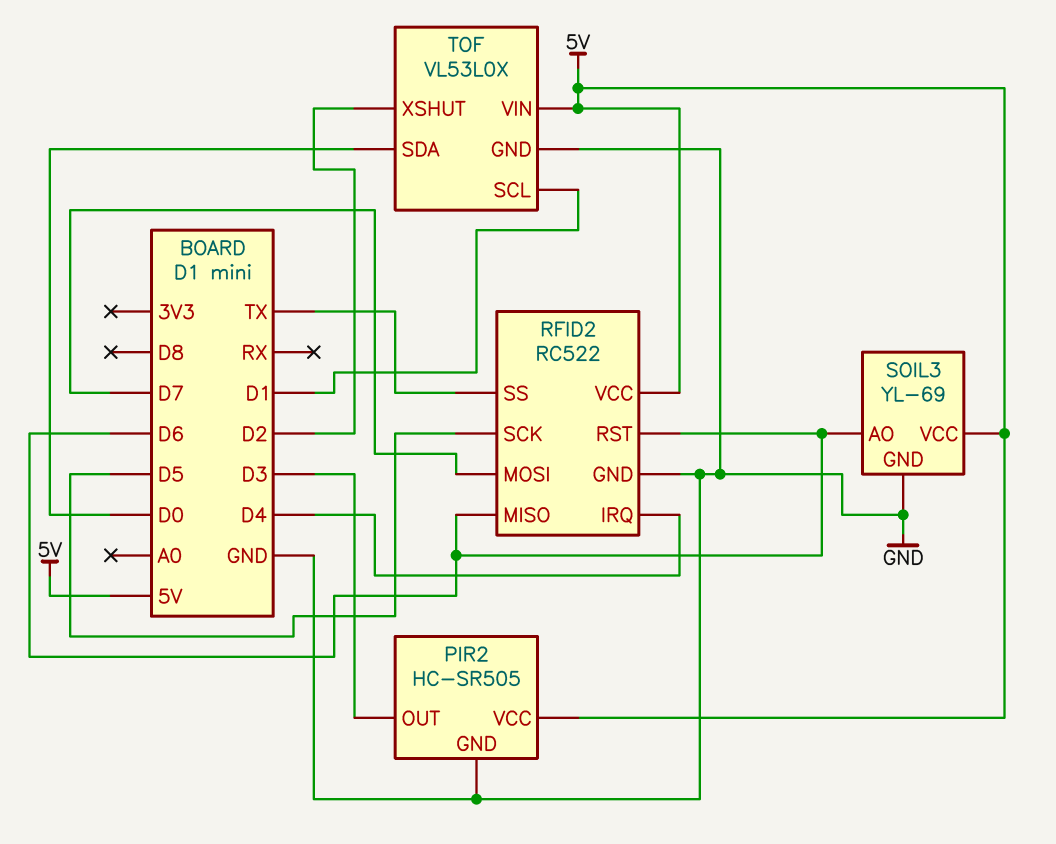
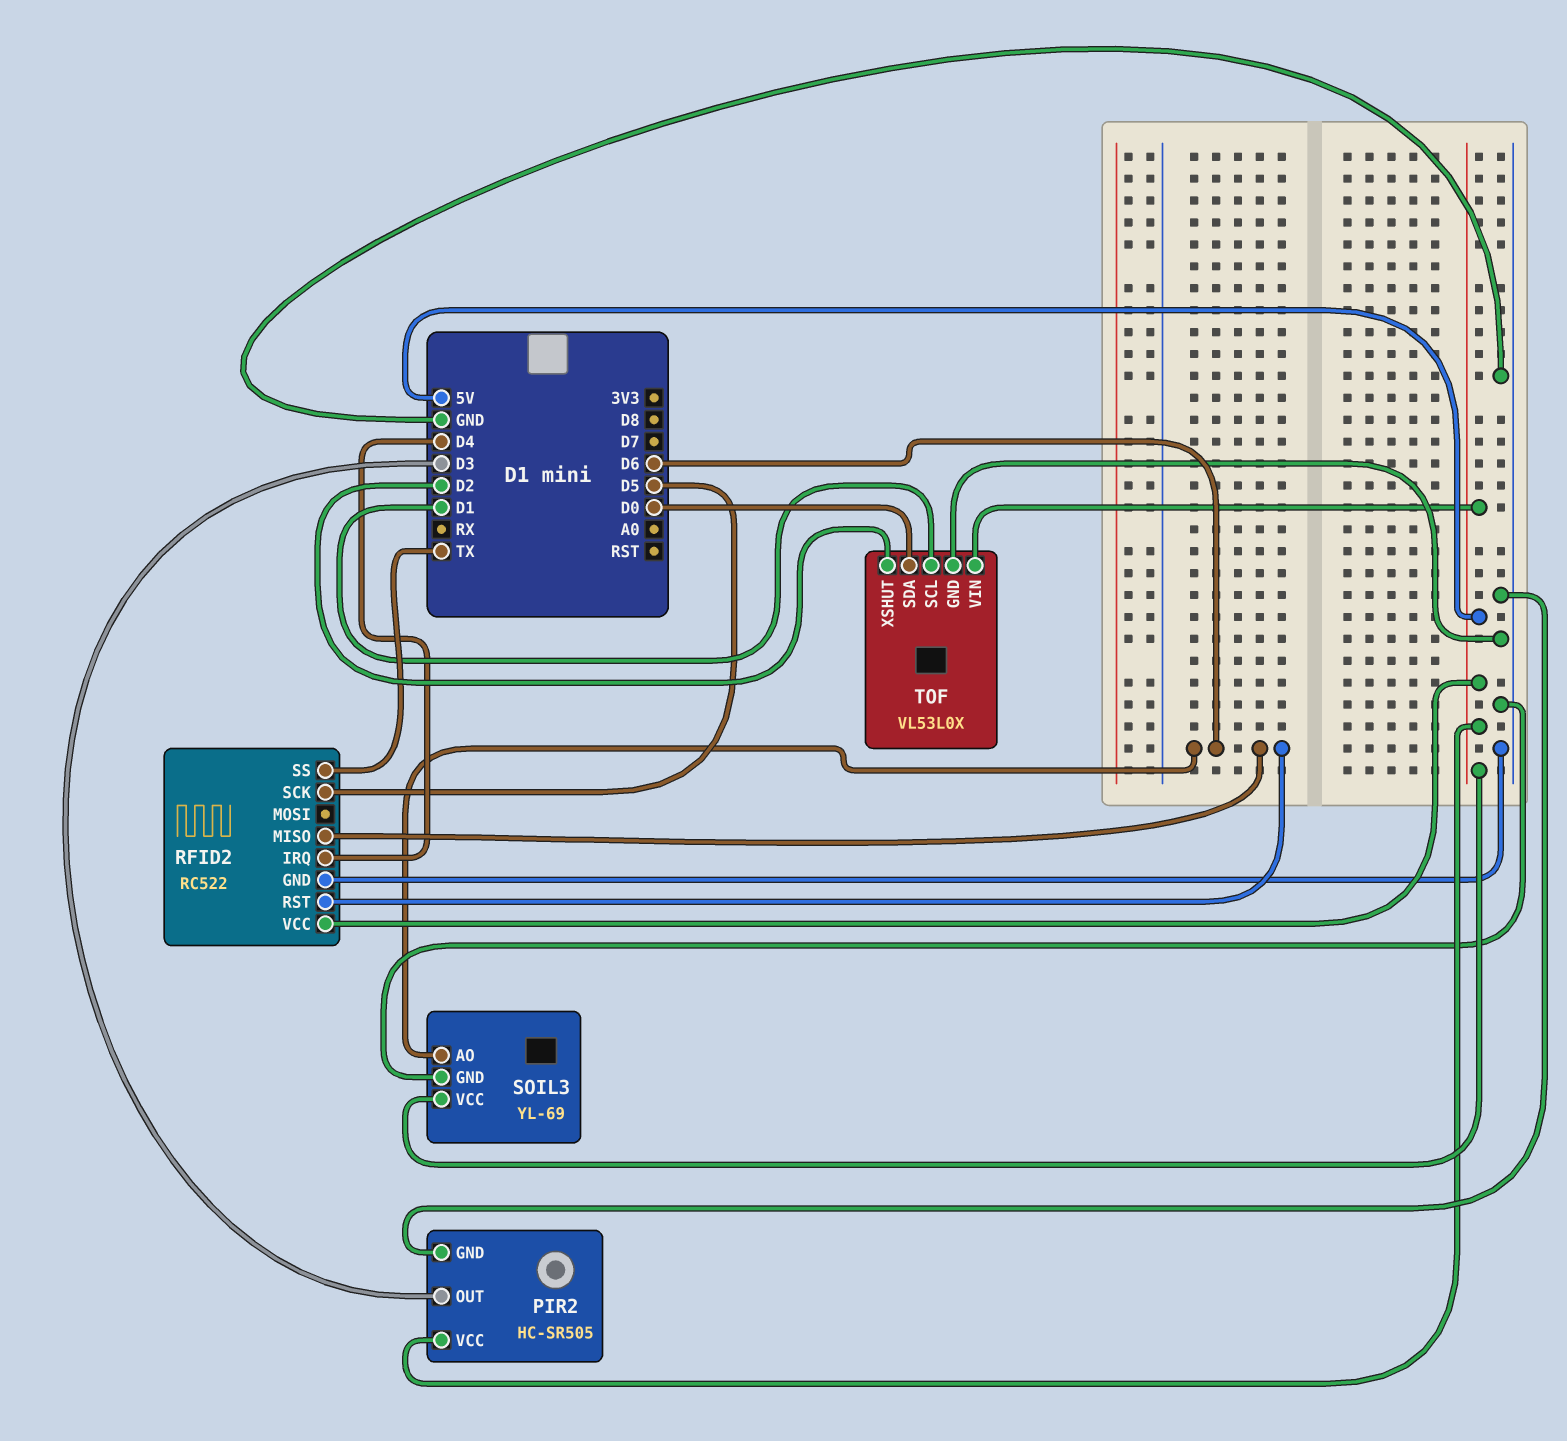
RFID2 pin MOSI: D7 -> none

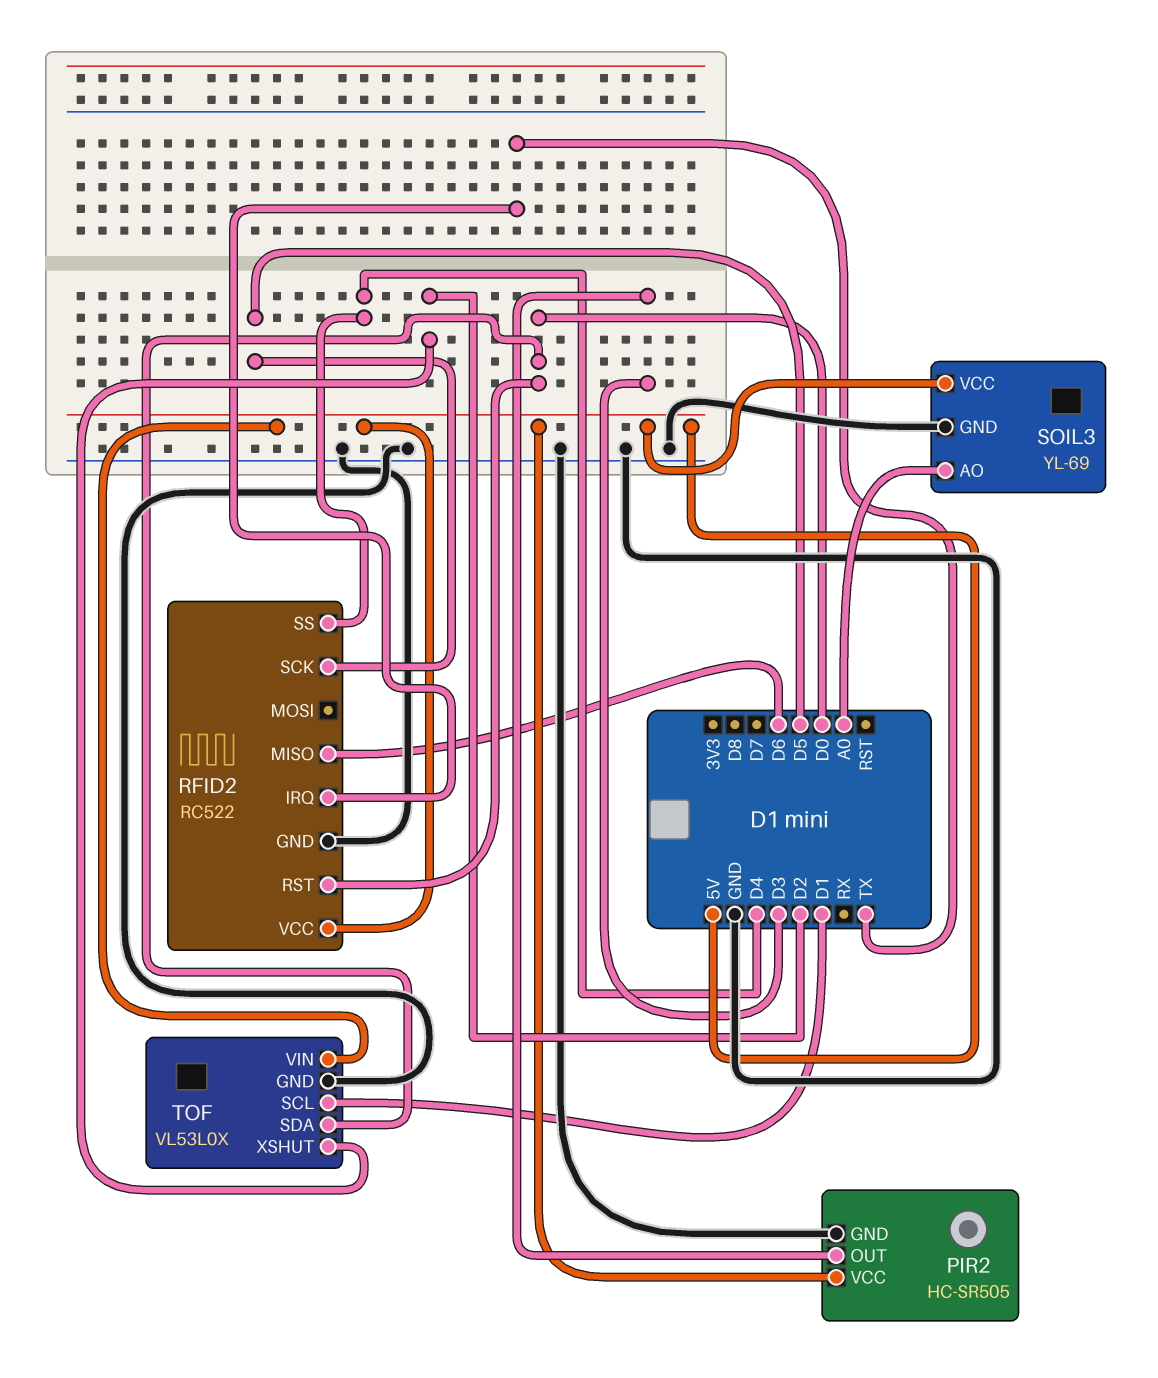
RFID2 pin IRQ: D4 -> TX
RFID2 pin RST: D6 -> D0
RFID2 pin SS: TX -> D4
SOIL3 pin AO: D6 -> A0

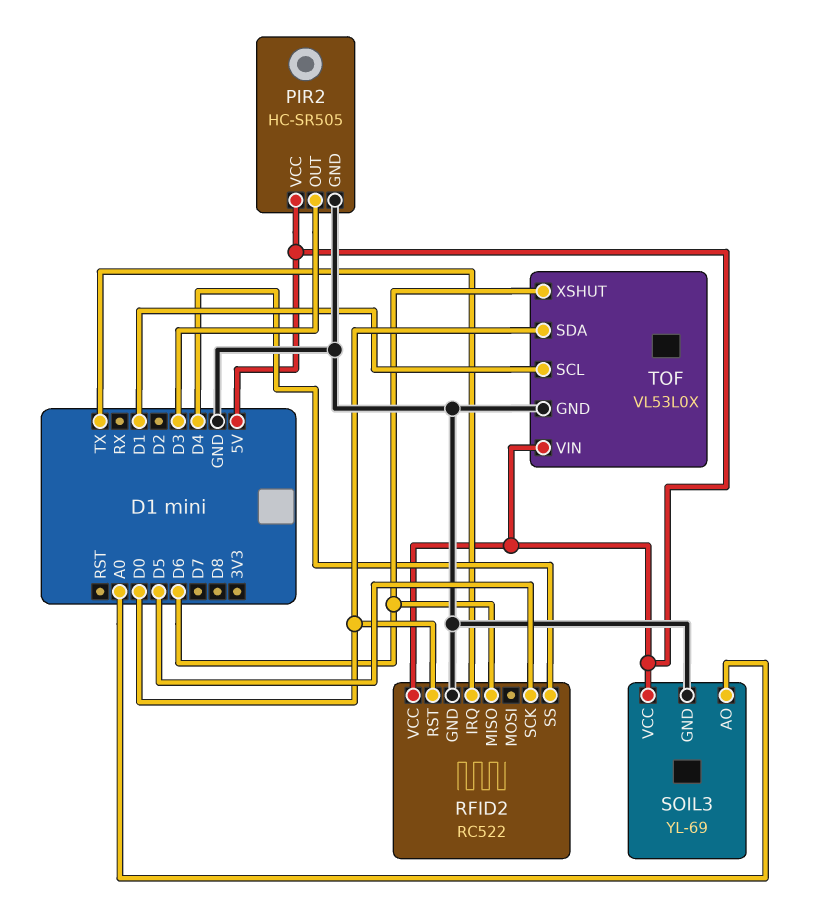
TOF pin XSHUT: D2 -> D6

